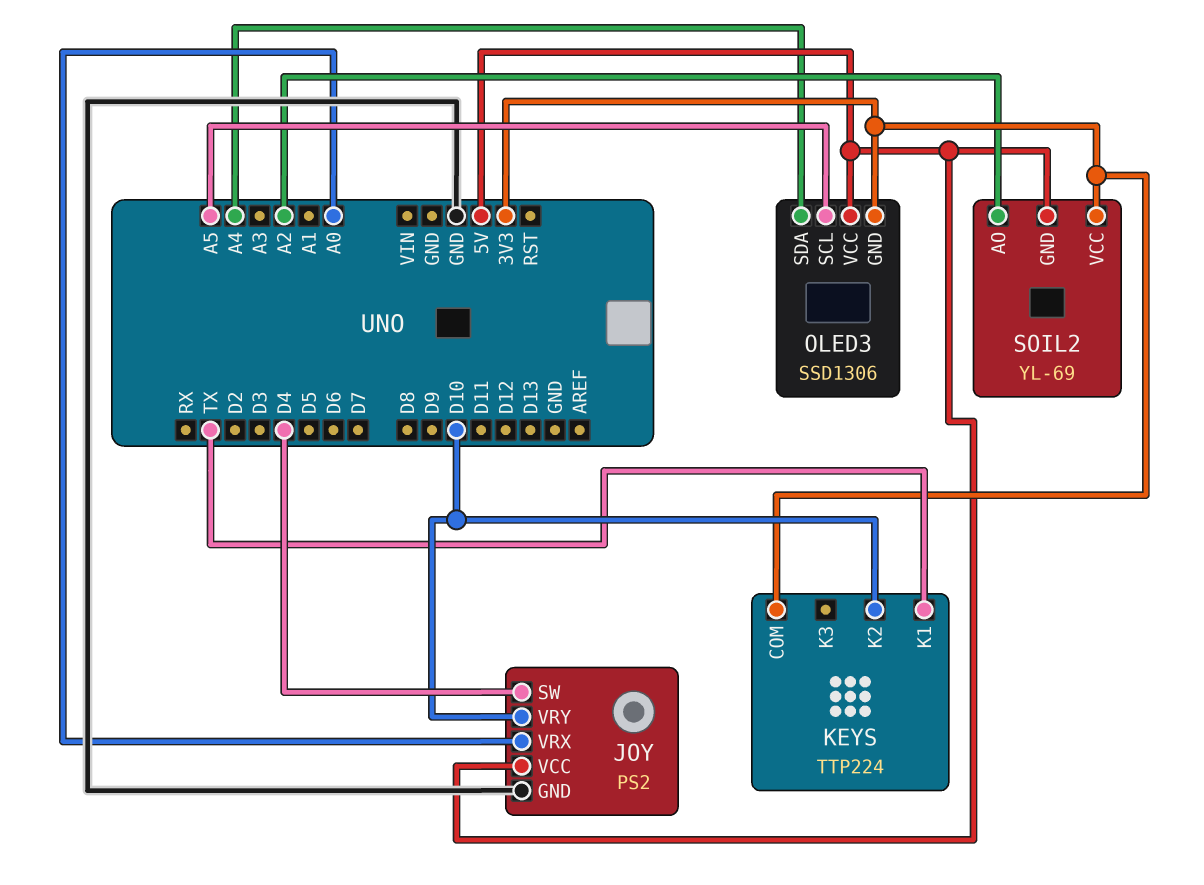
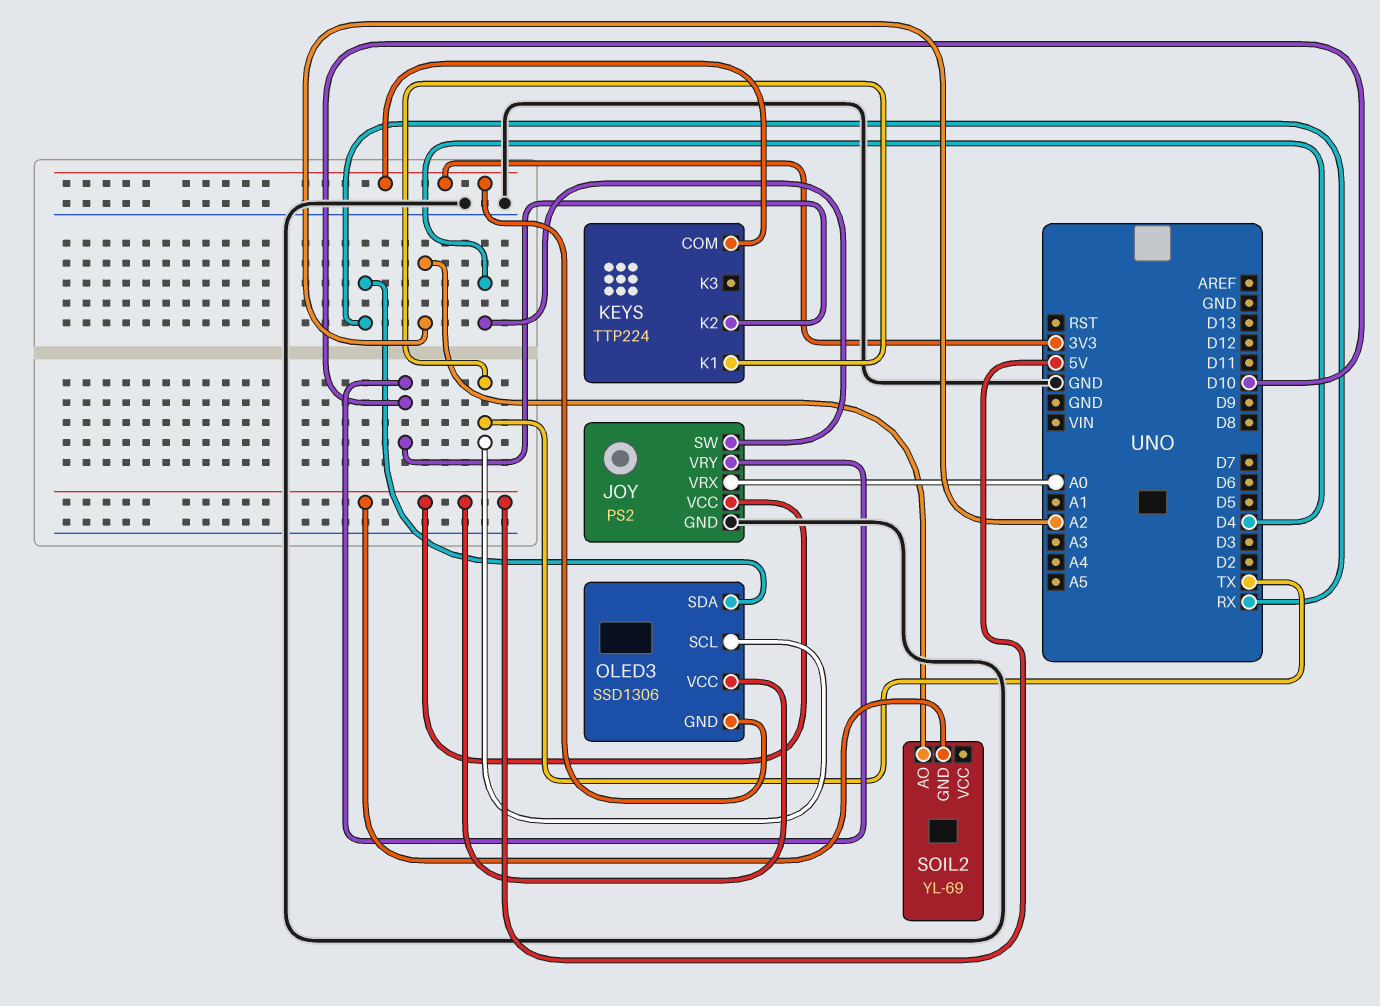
OLED3 pin SCL: A5 -> TX
OLED3 pin SDA: A4 -> RX
SOIL2 pin VCC: 3V3 -> none

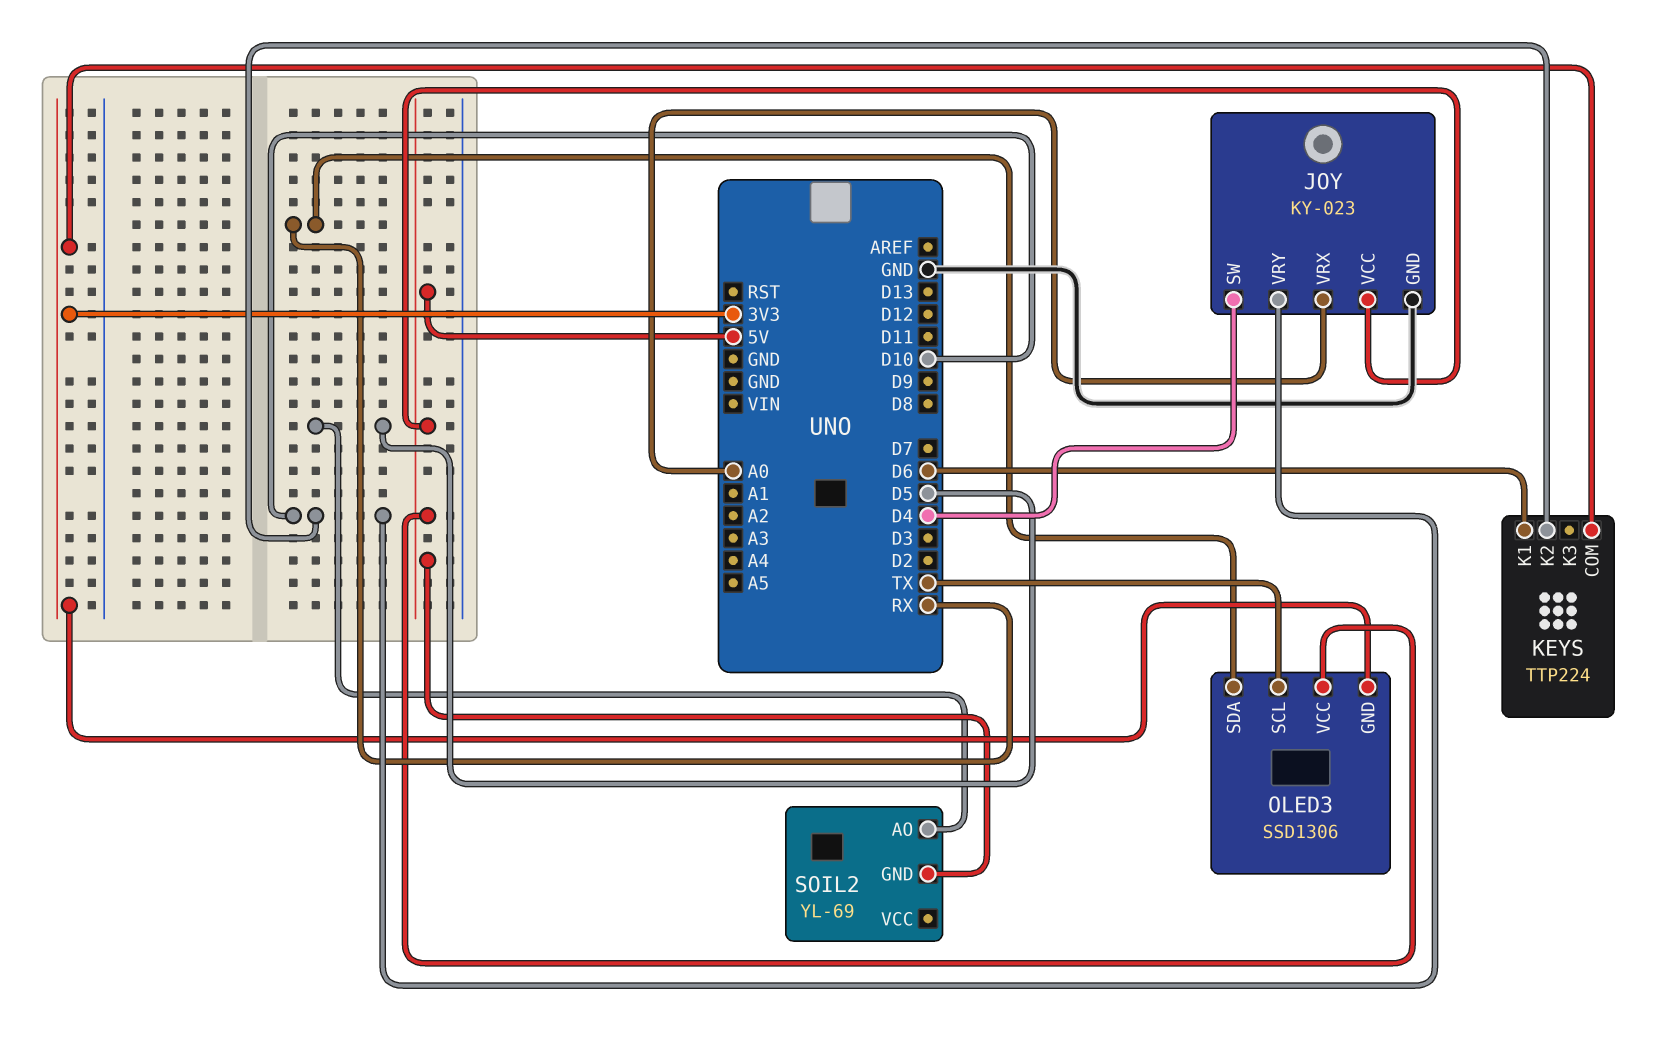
JOY: PS2 -> KY-023
KEYS pin K1: TX -> D6
SOIL2 pin AO: A2 -> D5

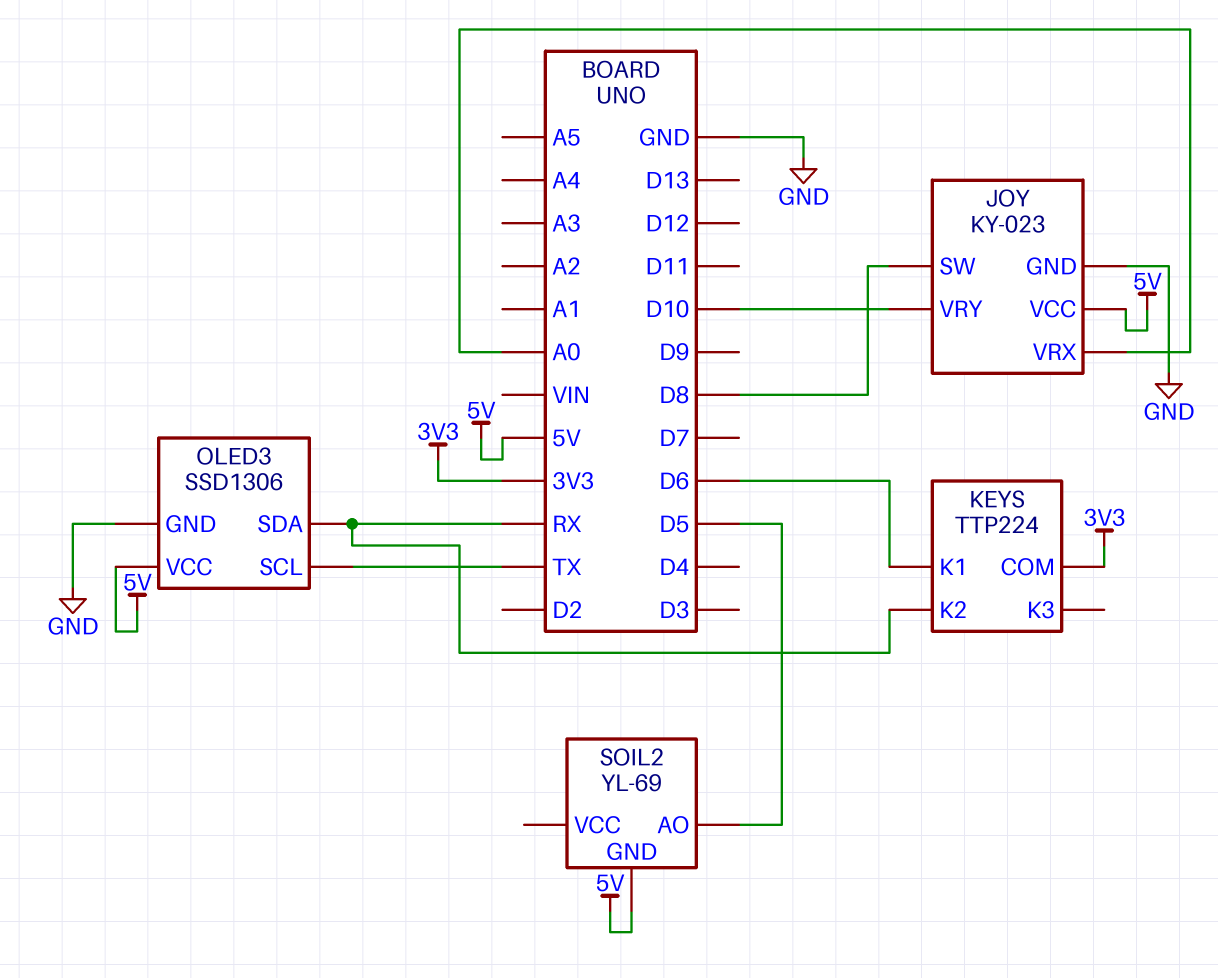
JOY pin SW: D4 -> D8
KEYS pin K2: D10 -> RX
OLED3 pin GND: 3V3 -> GND

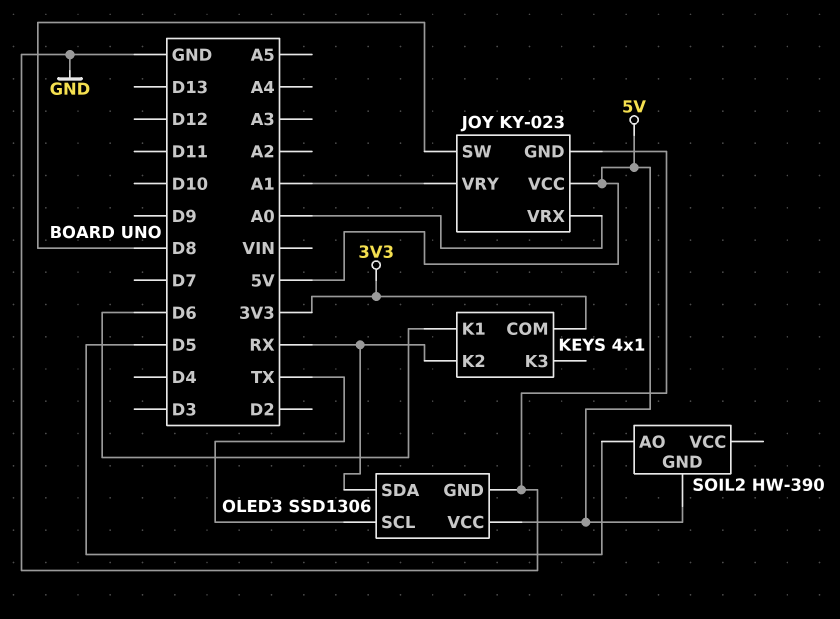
JOY pin VRY: D10 -> A1
KEYS: TTP224 -> 4x1
SOIL2: YL-69 -> HW-390

